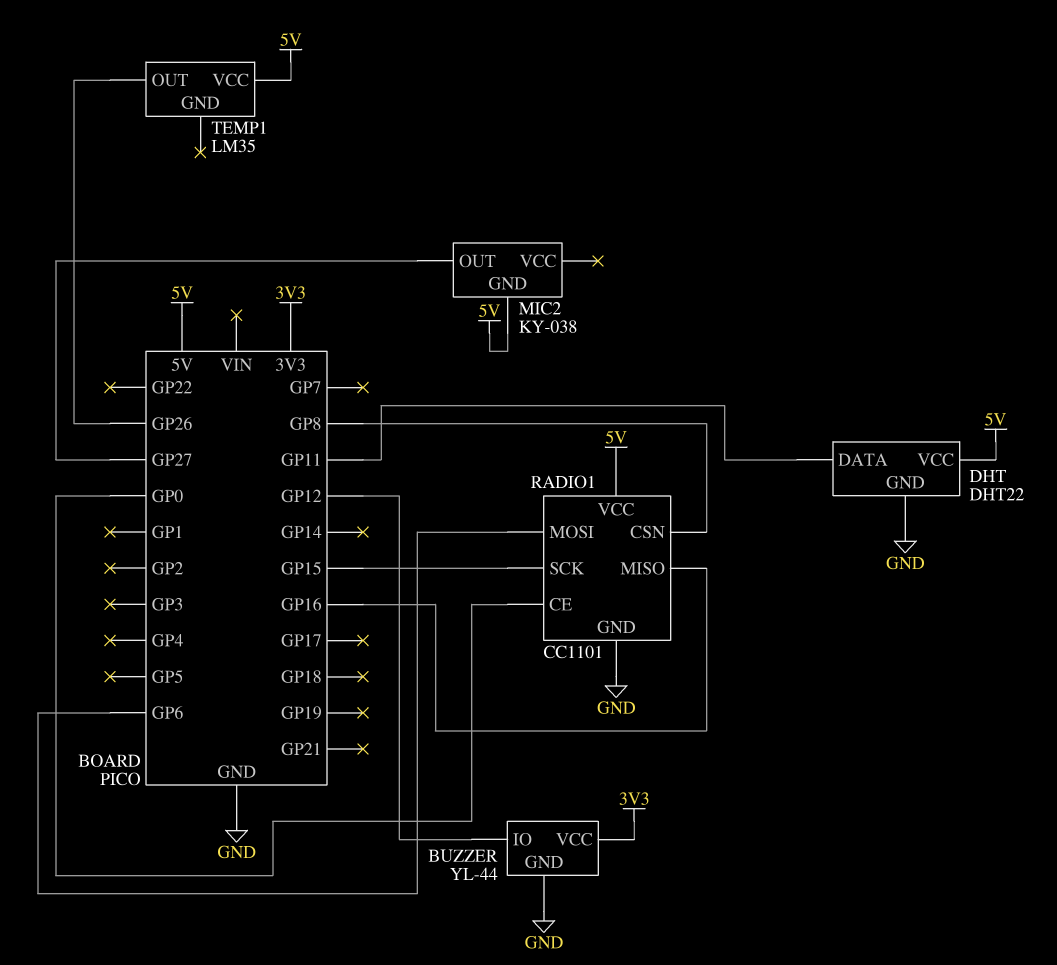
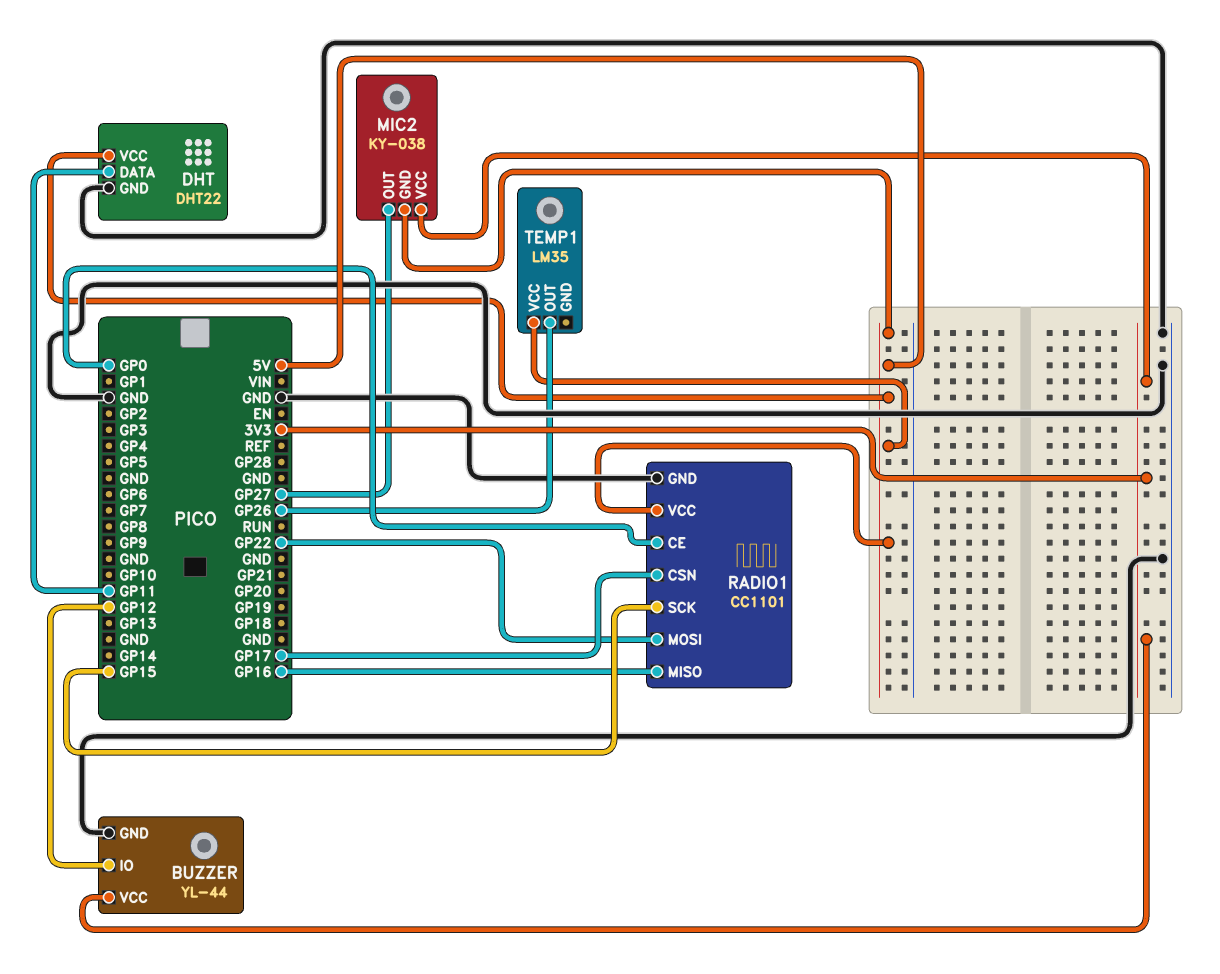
MIC2 pin VCC: none -> 3V3
RADIO1 pin CSN: GP8 -> GP17
RADIO1 pin MOSI: GP6 -> GP22

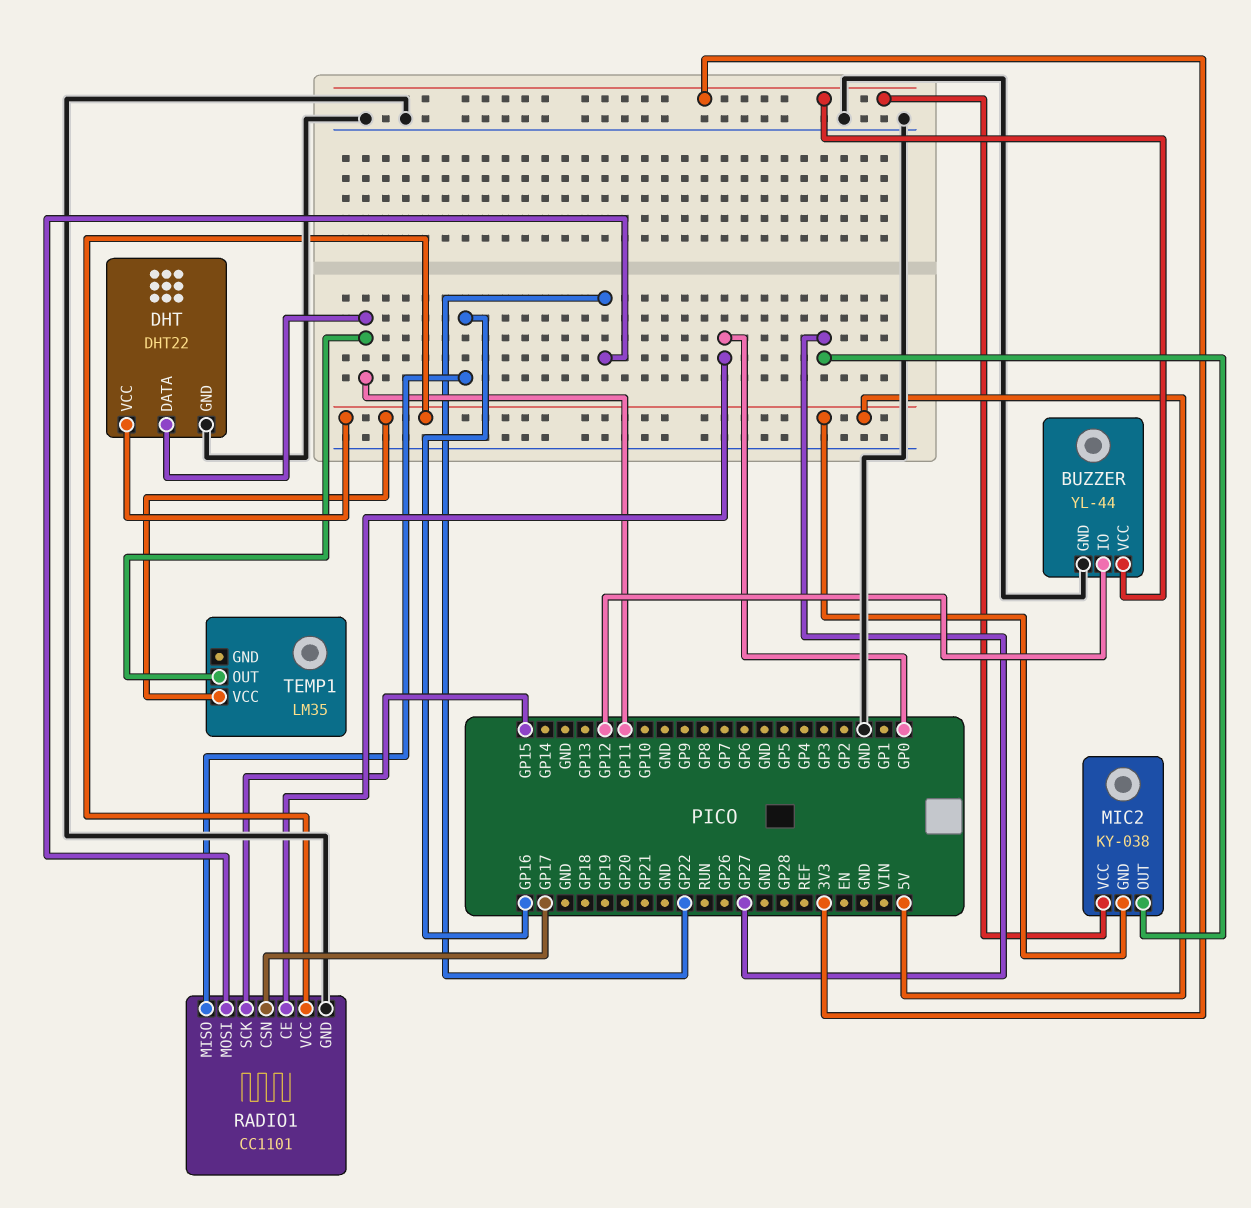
TEMP1 pin OUT: GP26 -> GP11

